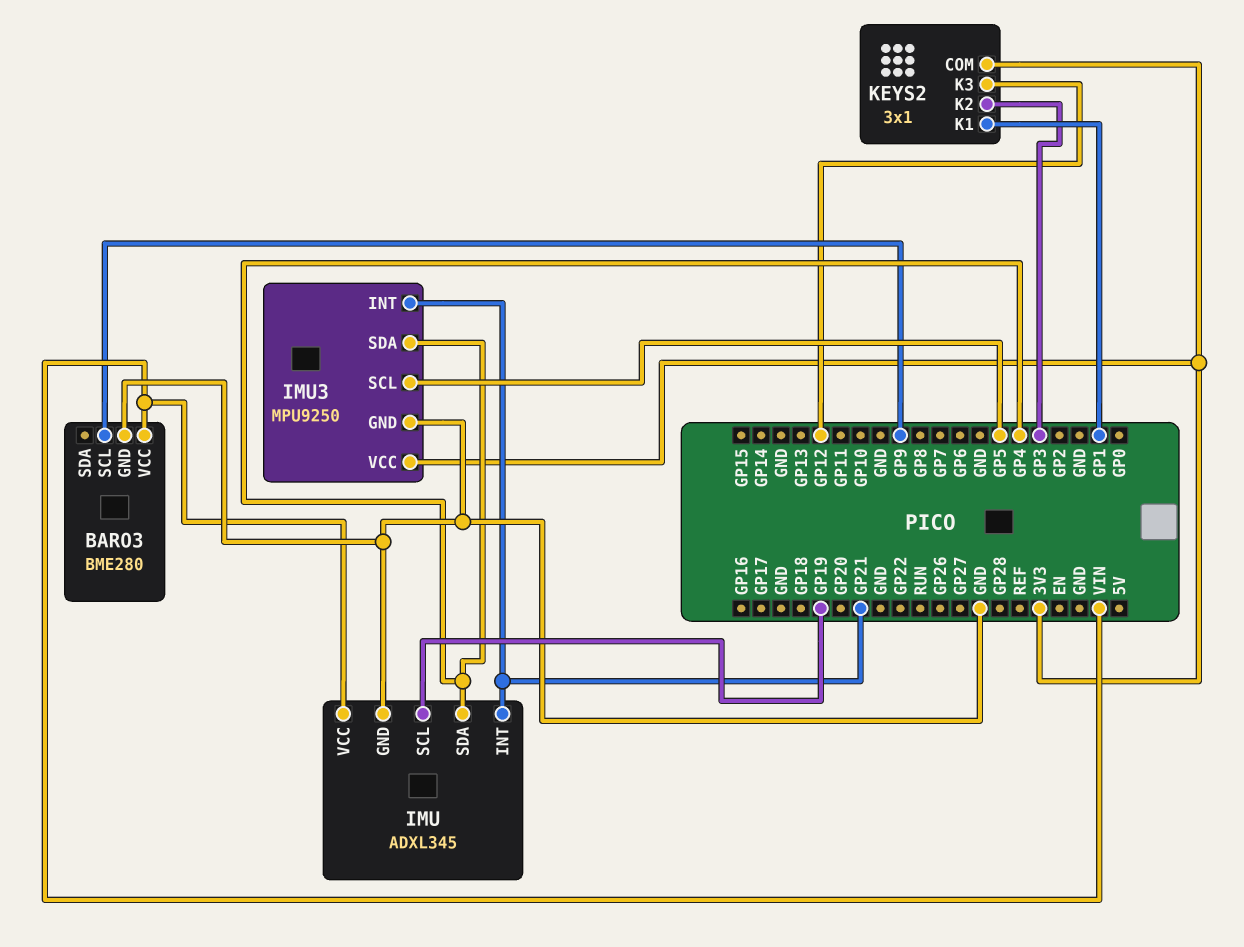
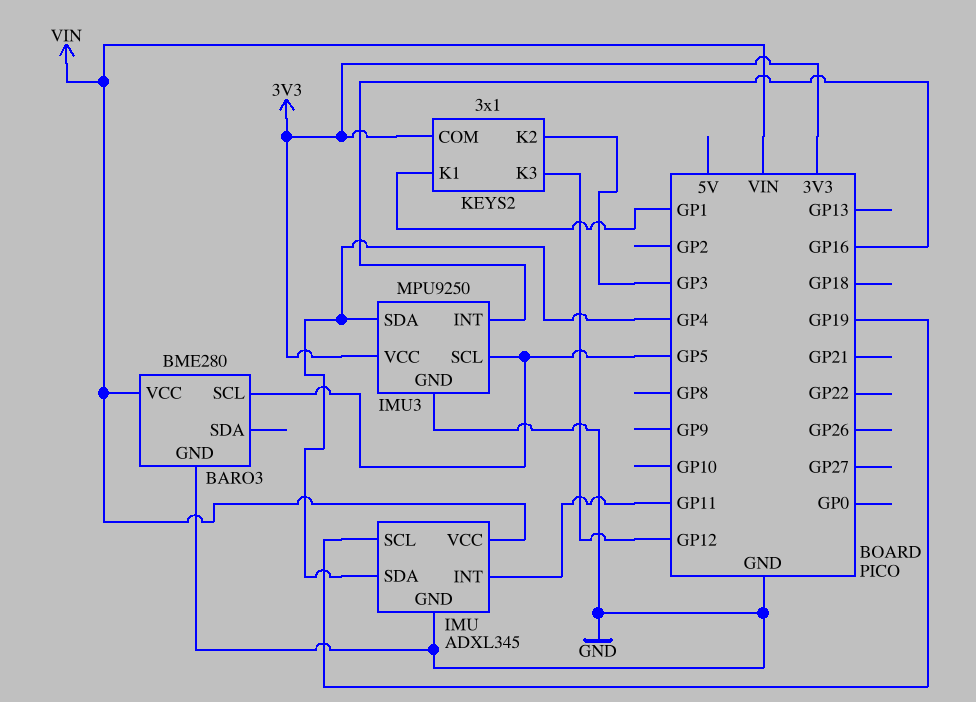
BARO3 pin SCL: GP9 -> GP5
IMU pin INT: GP21 -> GP11
IMU3 pin INT: GP21 -> GP16

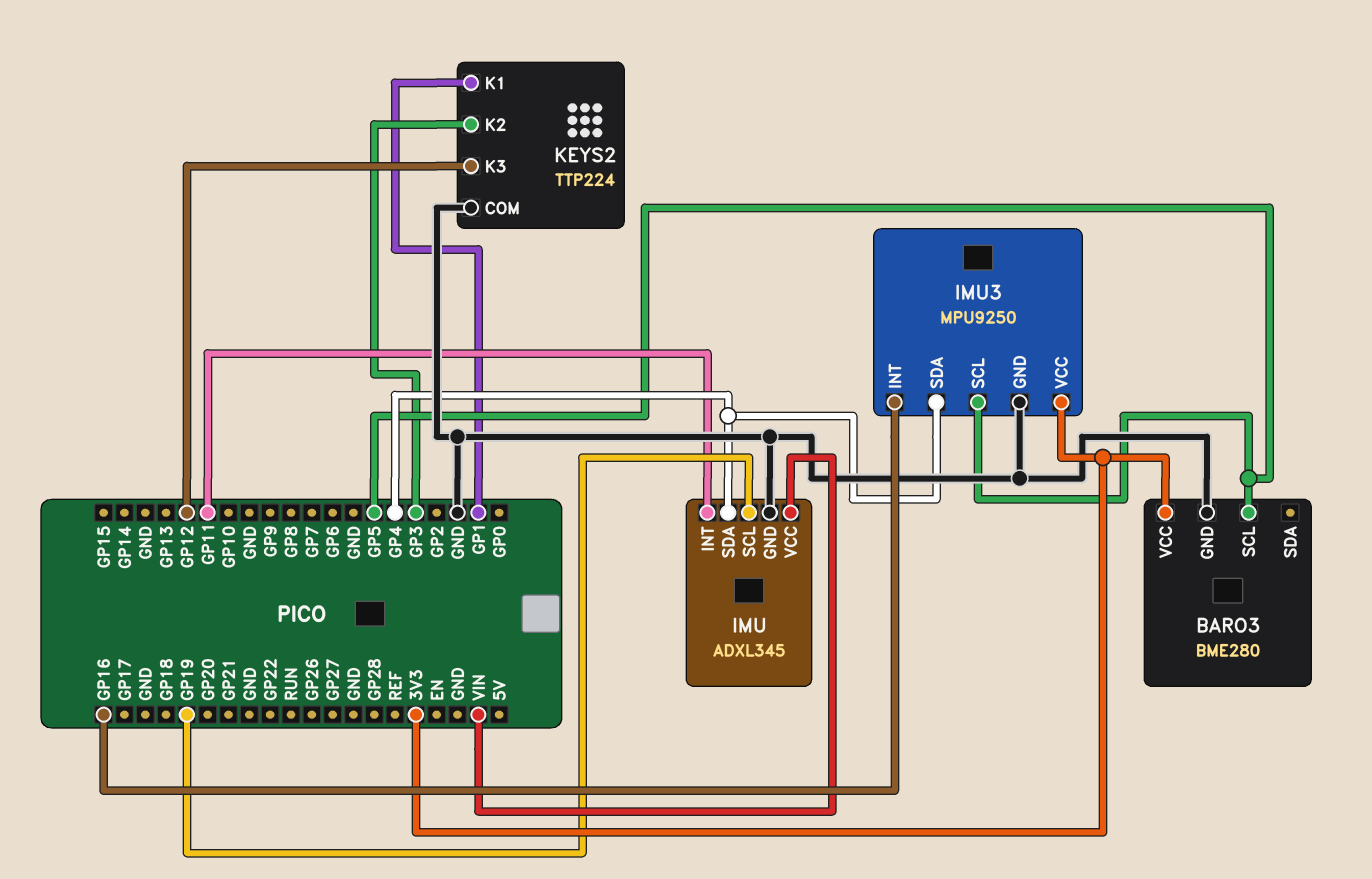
BARO3 pin VCC: VIN -> 3V3
KEYS2: 3x1 -> TTP224
KEYS2 pin COM: 3V3 -> GND

